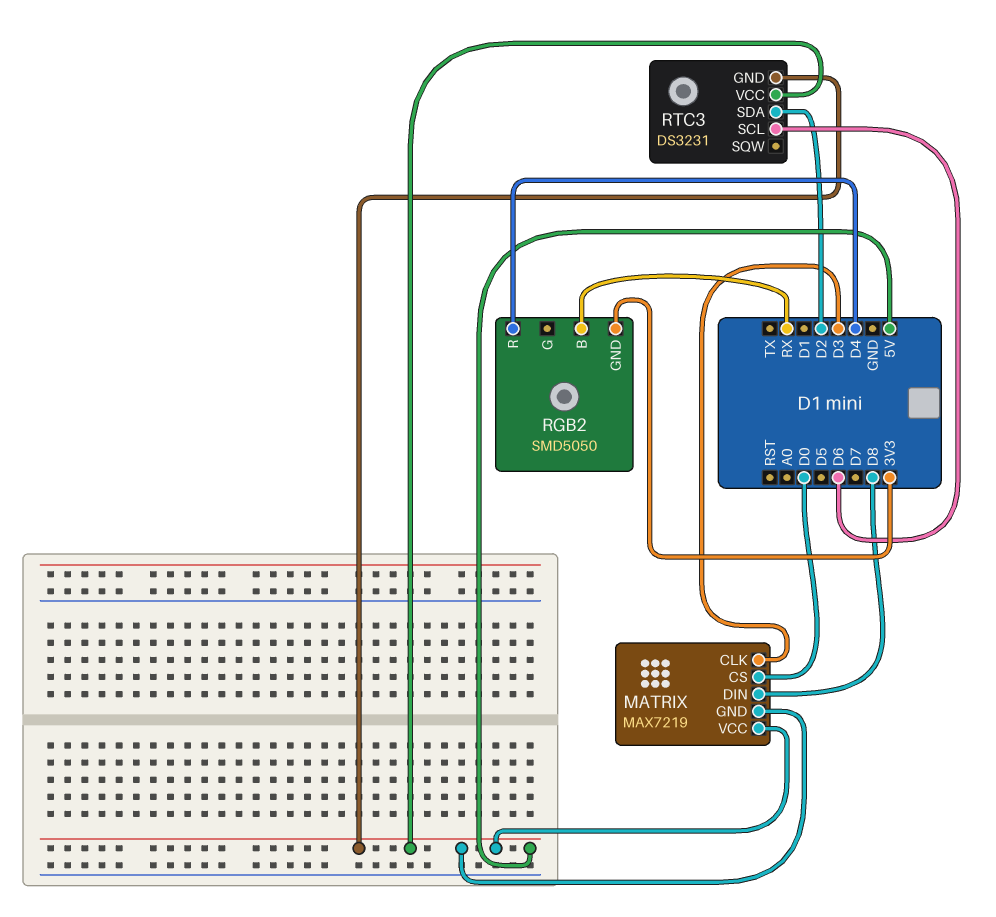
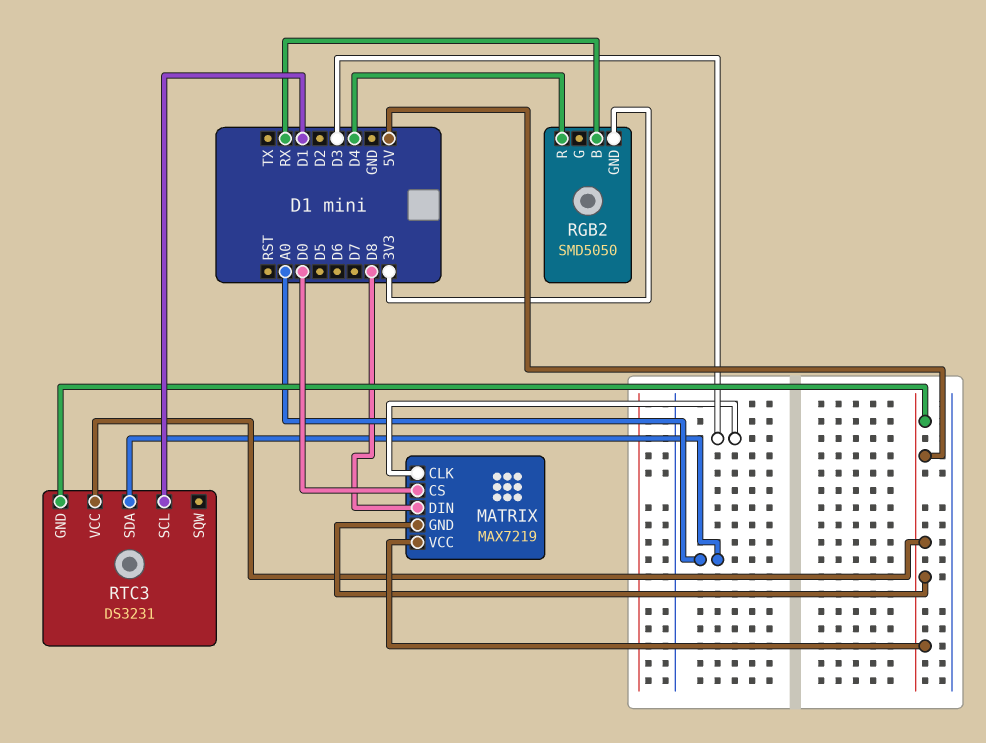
RTC3 pin SCL: D6 -> D1
RTC3 pin SDA: D2 -> A0

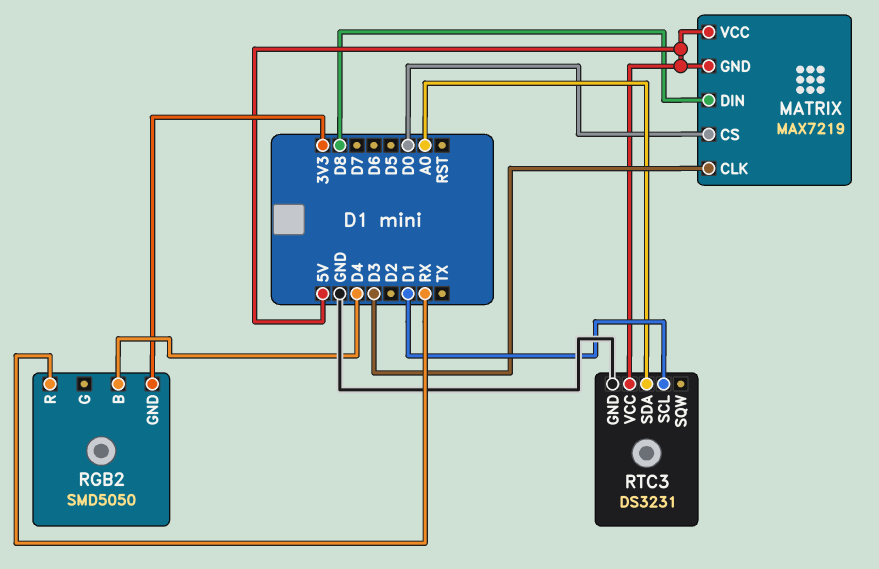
RGB2 pin B: RX -> D4
RGB2 pin R: D4 -> RX
RTC3 pin GND: 5V -> GND

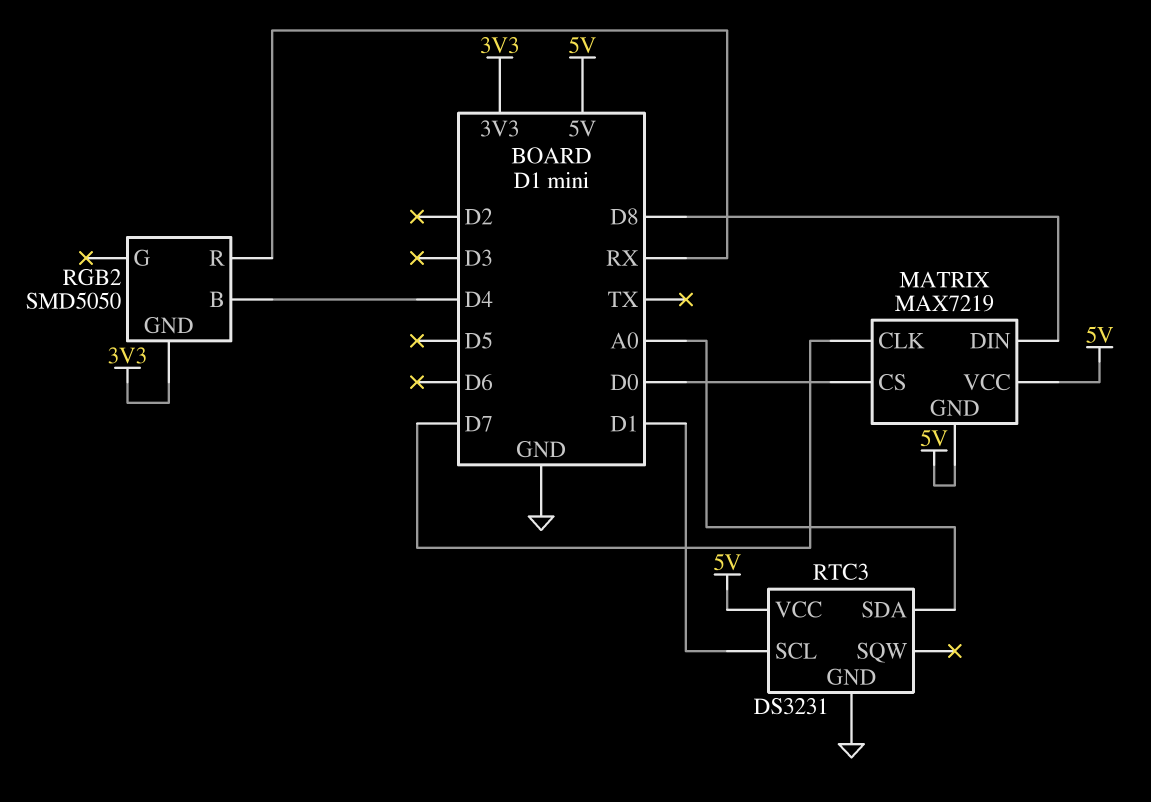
MATRIX pin CLK: D3 -> D7

